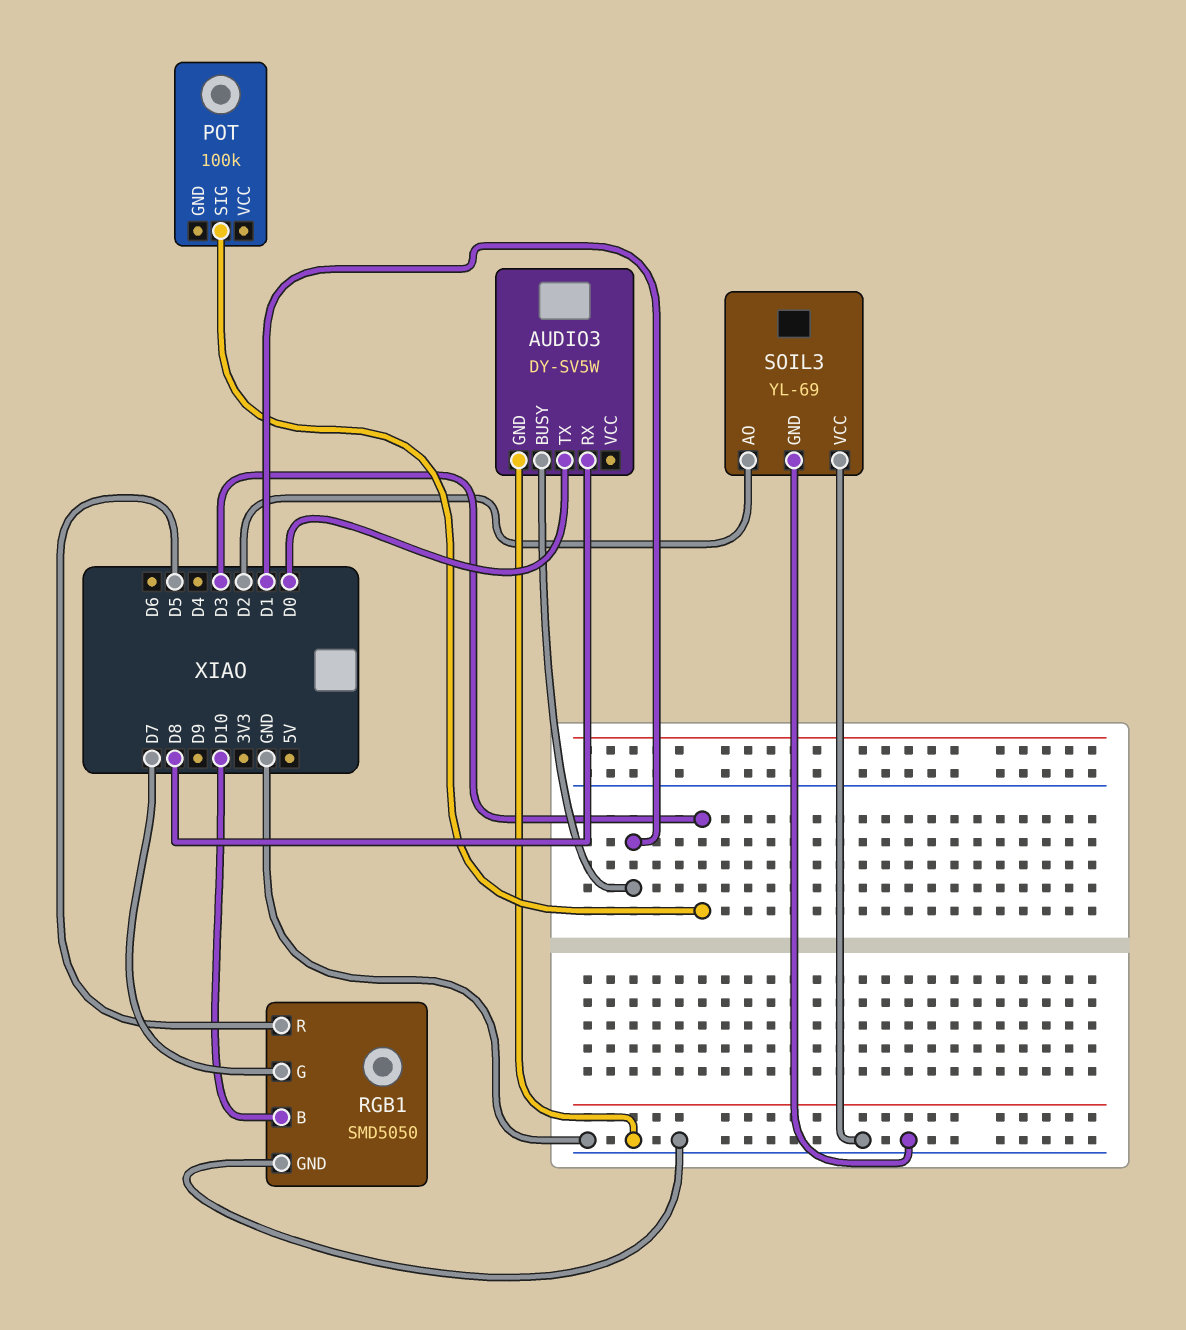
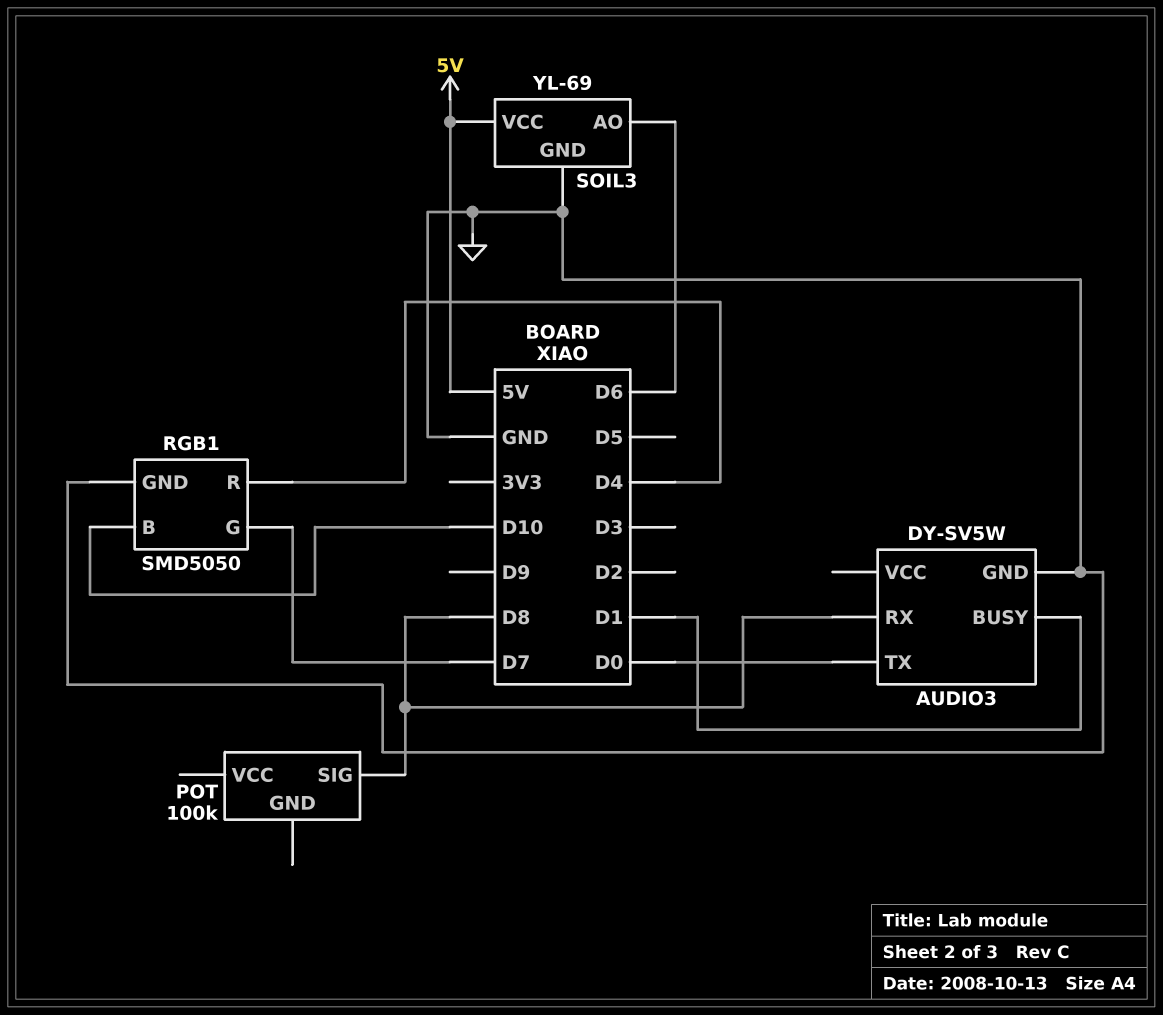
POT pin SIG: D3 -> D8
RGB1 pin R: D5 -> D4
SOIL3 pin AO: D2 -> D6
SOIL3 pin VCC: GND -> 5V

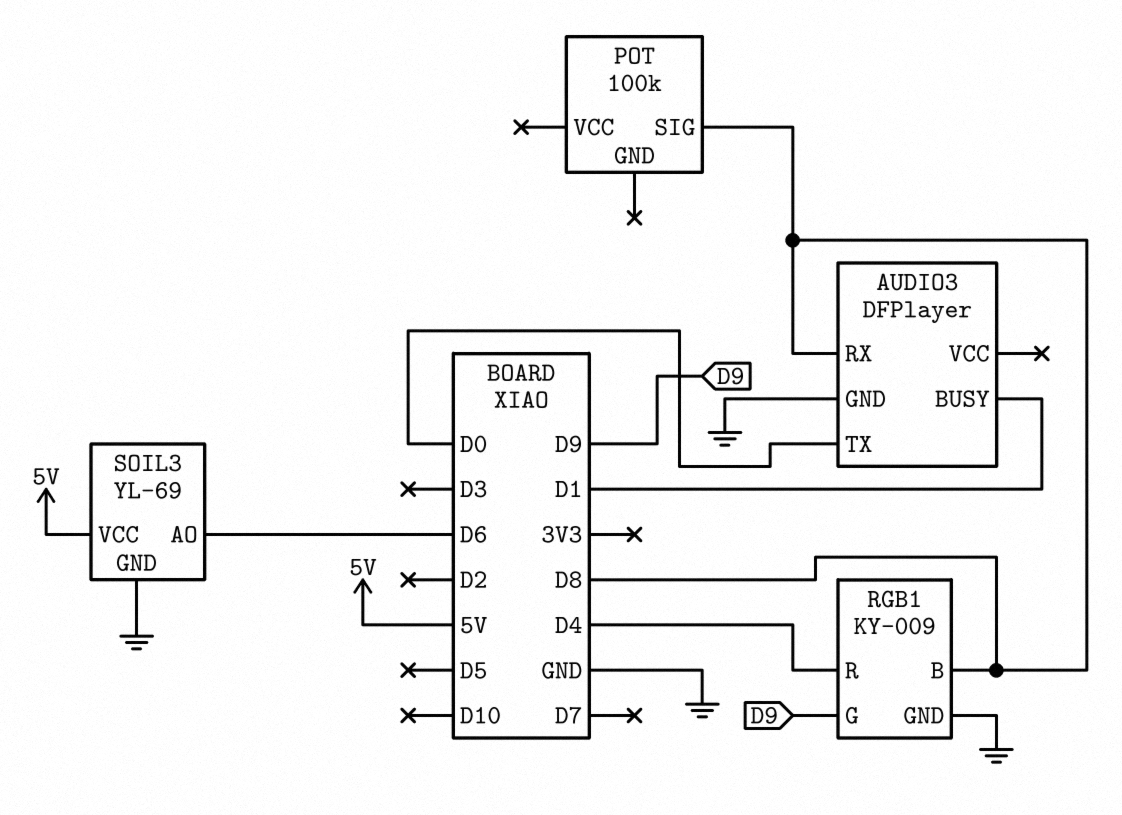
AUDIO3: DY-SV5W -> DFPlayer
RGB1: SMD5050 -> KY-009
RGB1 pin B: D10 -> D8
RGB1 pin G: D7 -> D9

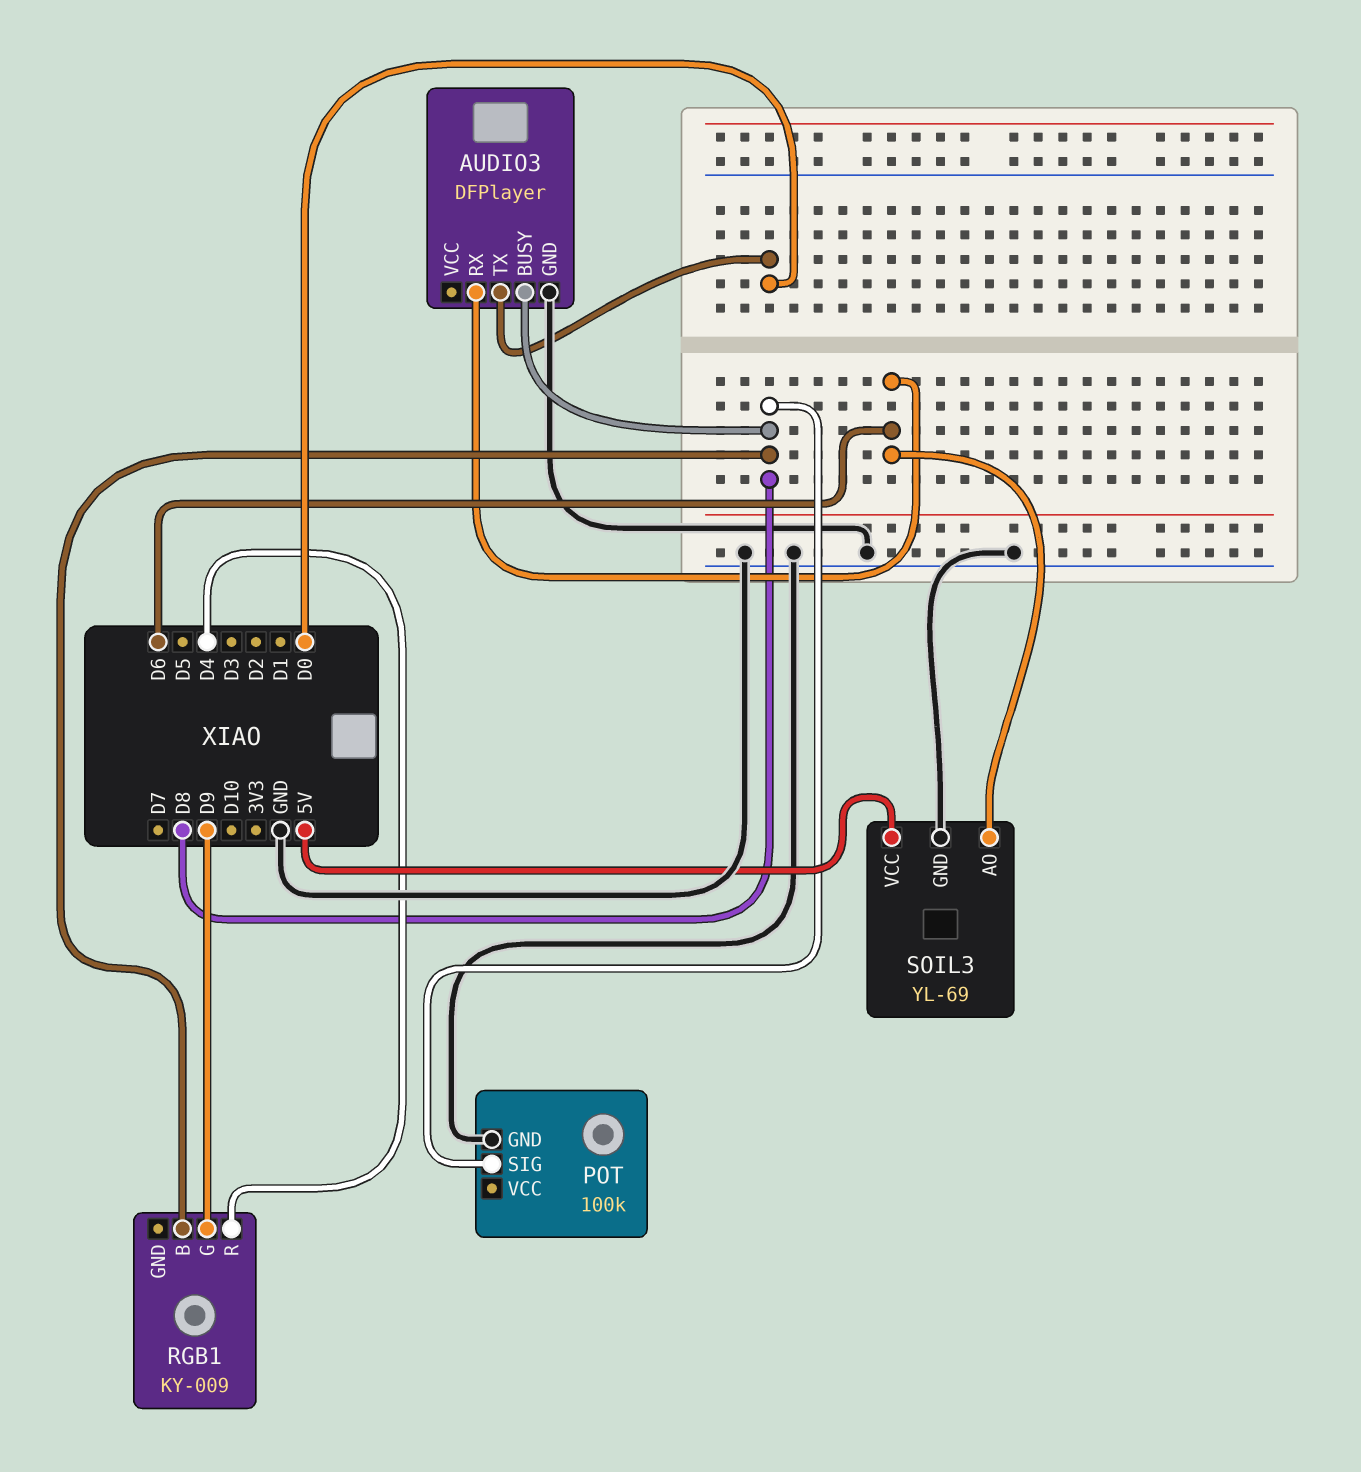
AUDIO3 pin BUSY: D1 -> D8
AUDIO3 pin RX: D8 -> D6
POT pin GND: none -> GND
RGB1 pin GND: GND -> none

